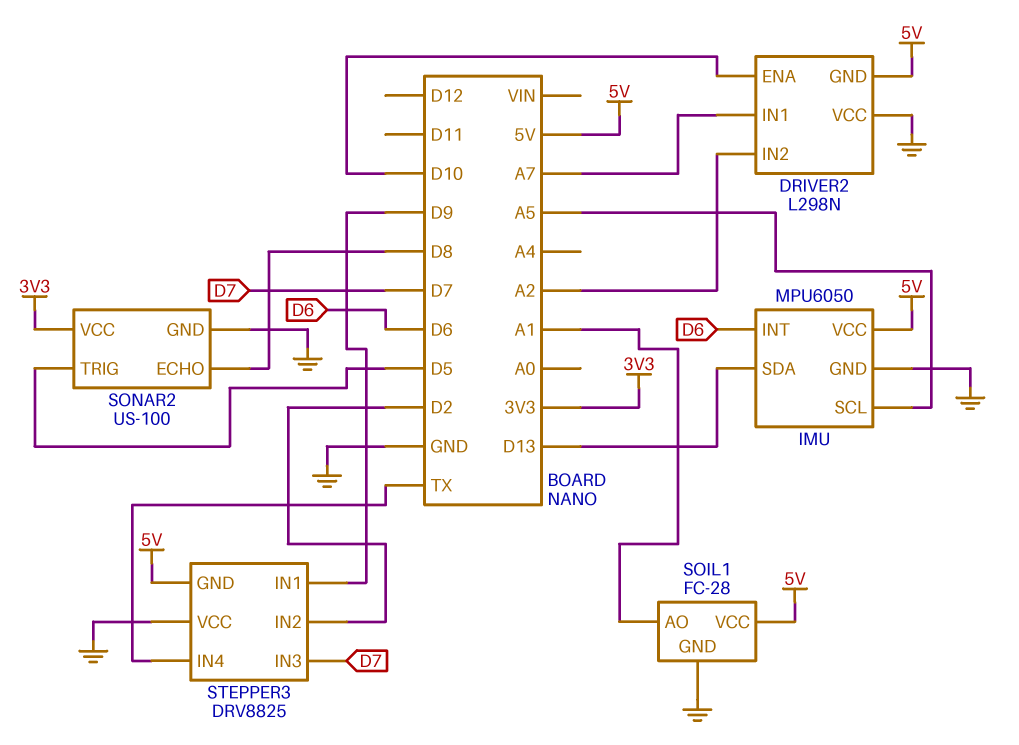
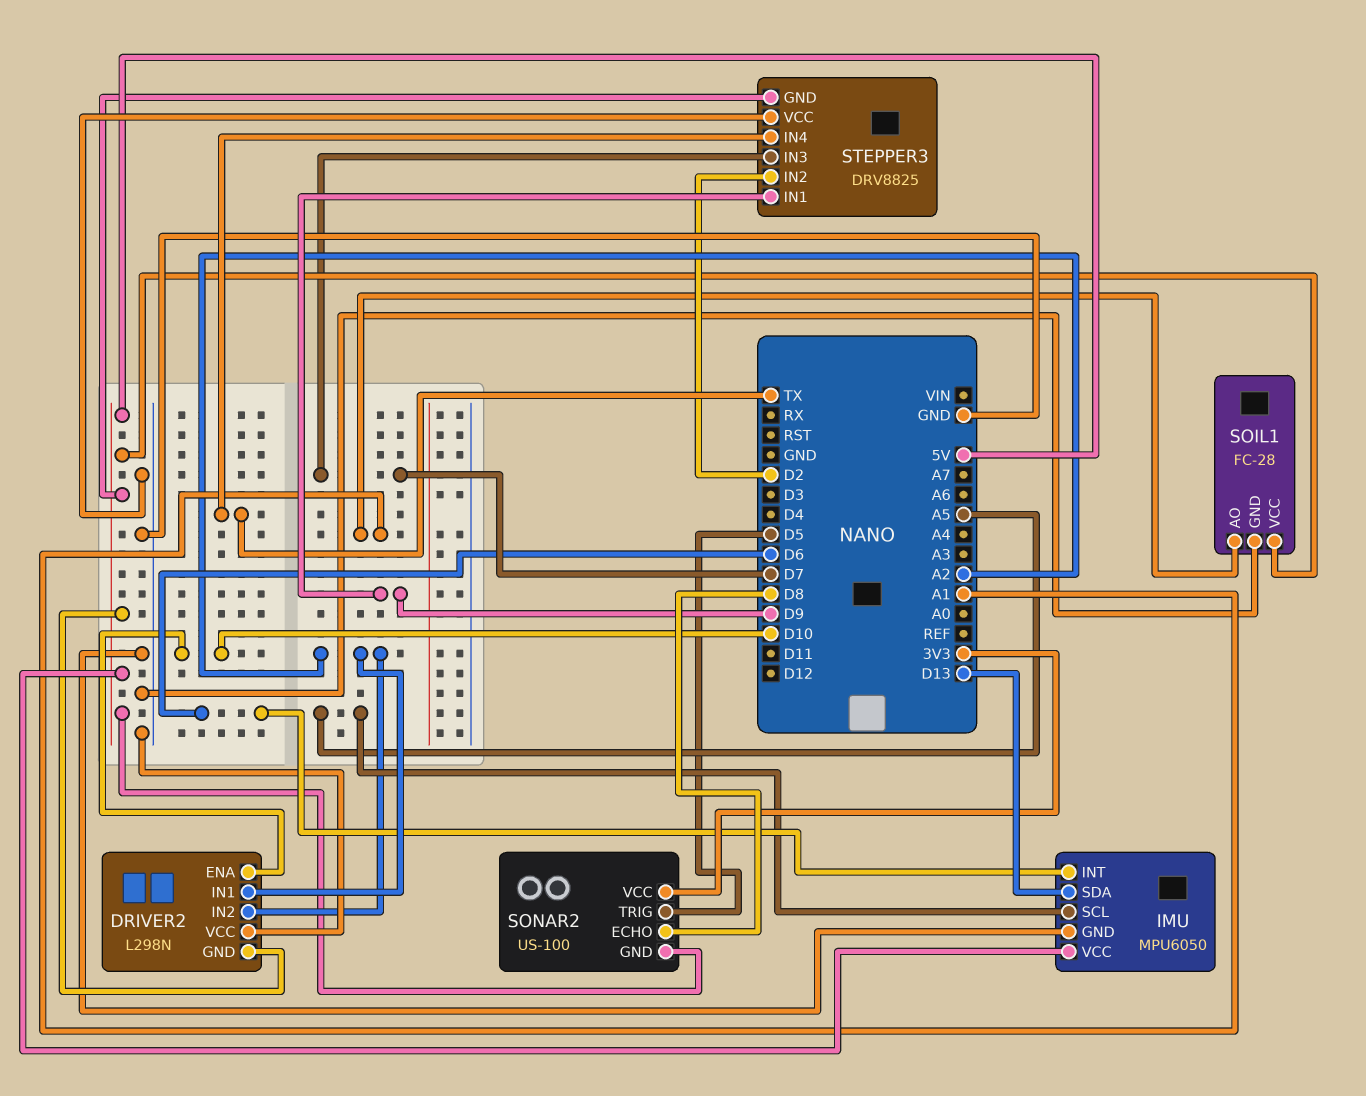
DRIVER2 pin IN1: A7 -> A2
SONAR2 pin GND: GND -> 5V

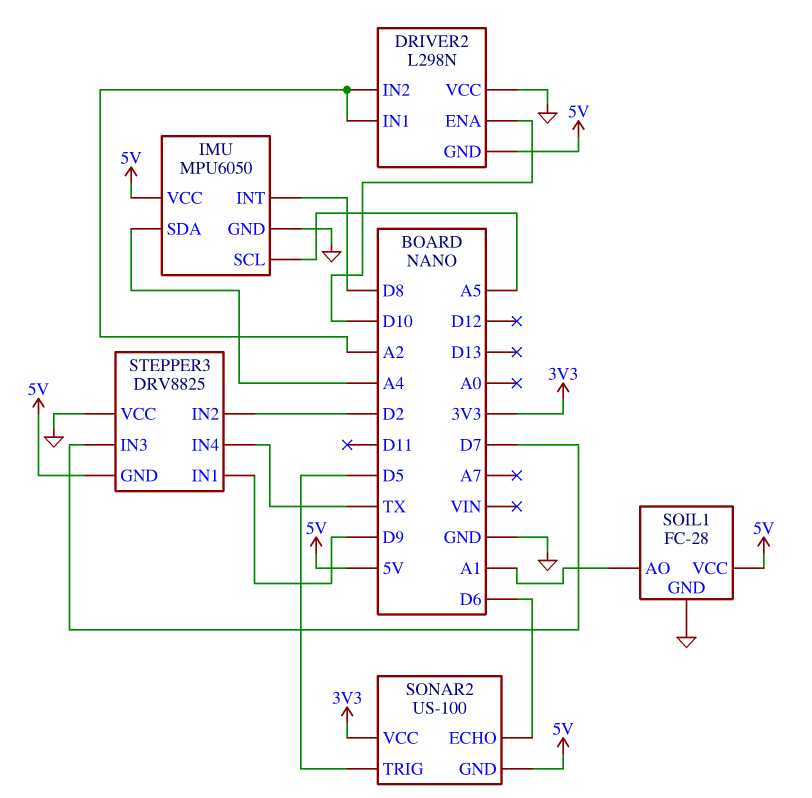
IMU pin INT: D6 -> D8
IMU pin SDA: D13 -> A4
SONAR2 pin ECHO: D8 -> D6

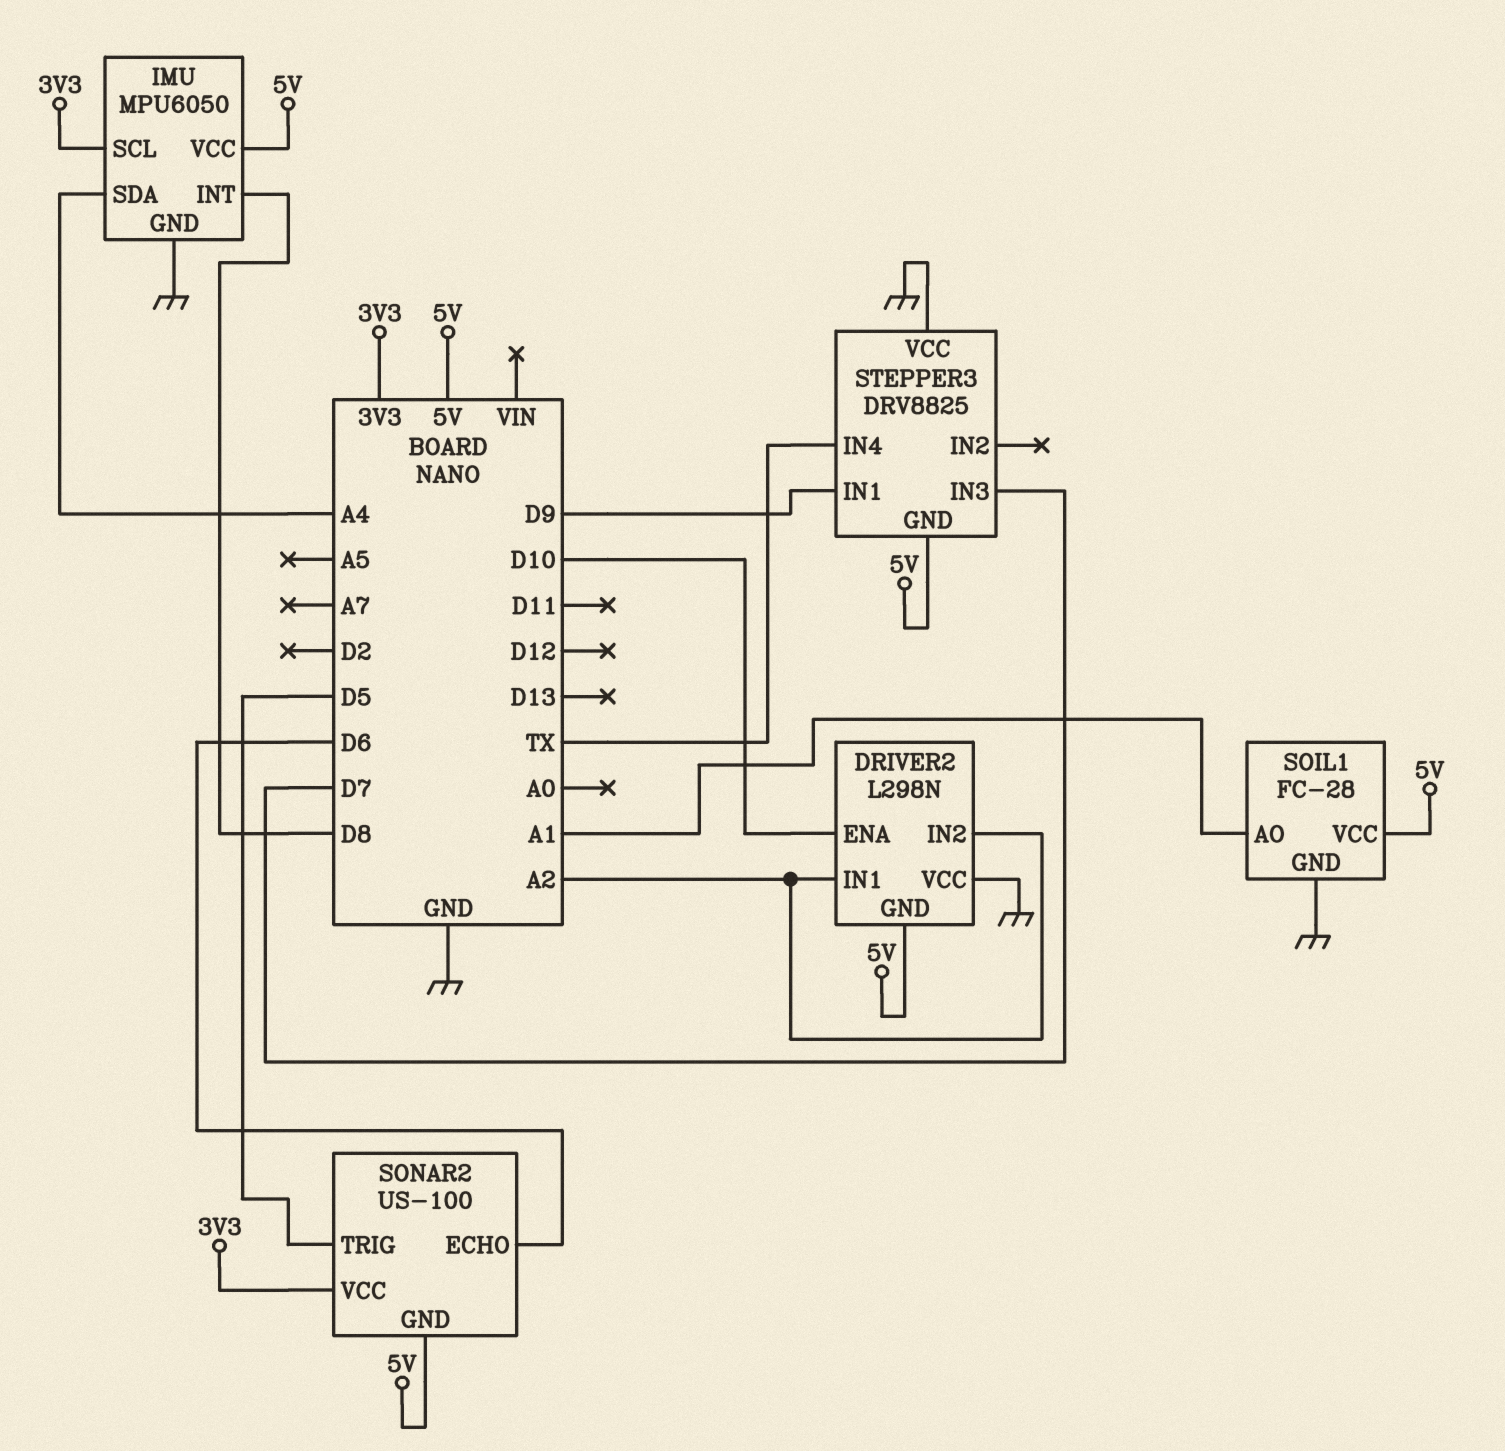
IMU pin SCL: A5 -> 3V3
STEPPER3 pin IN2: D2 -> none

